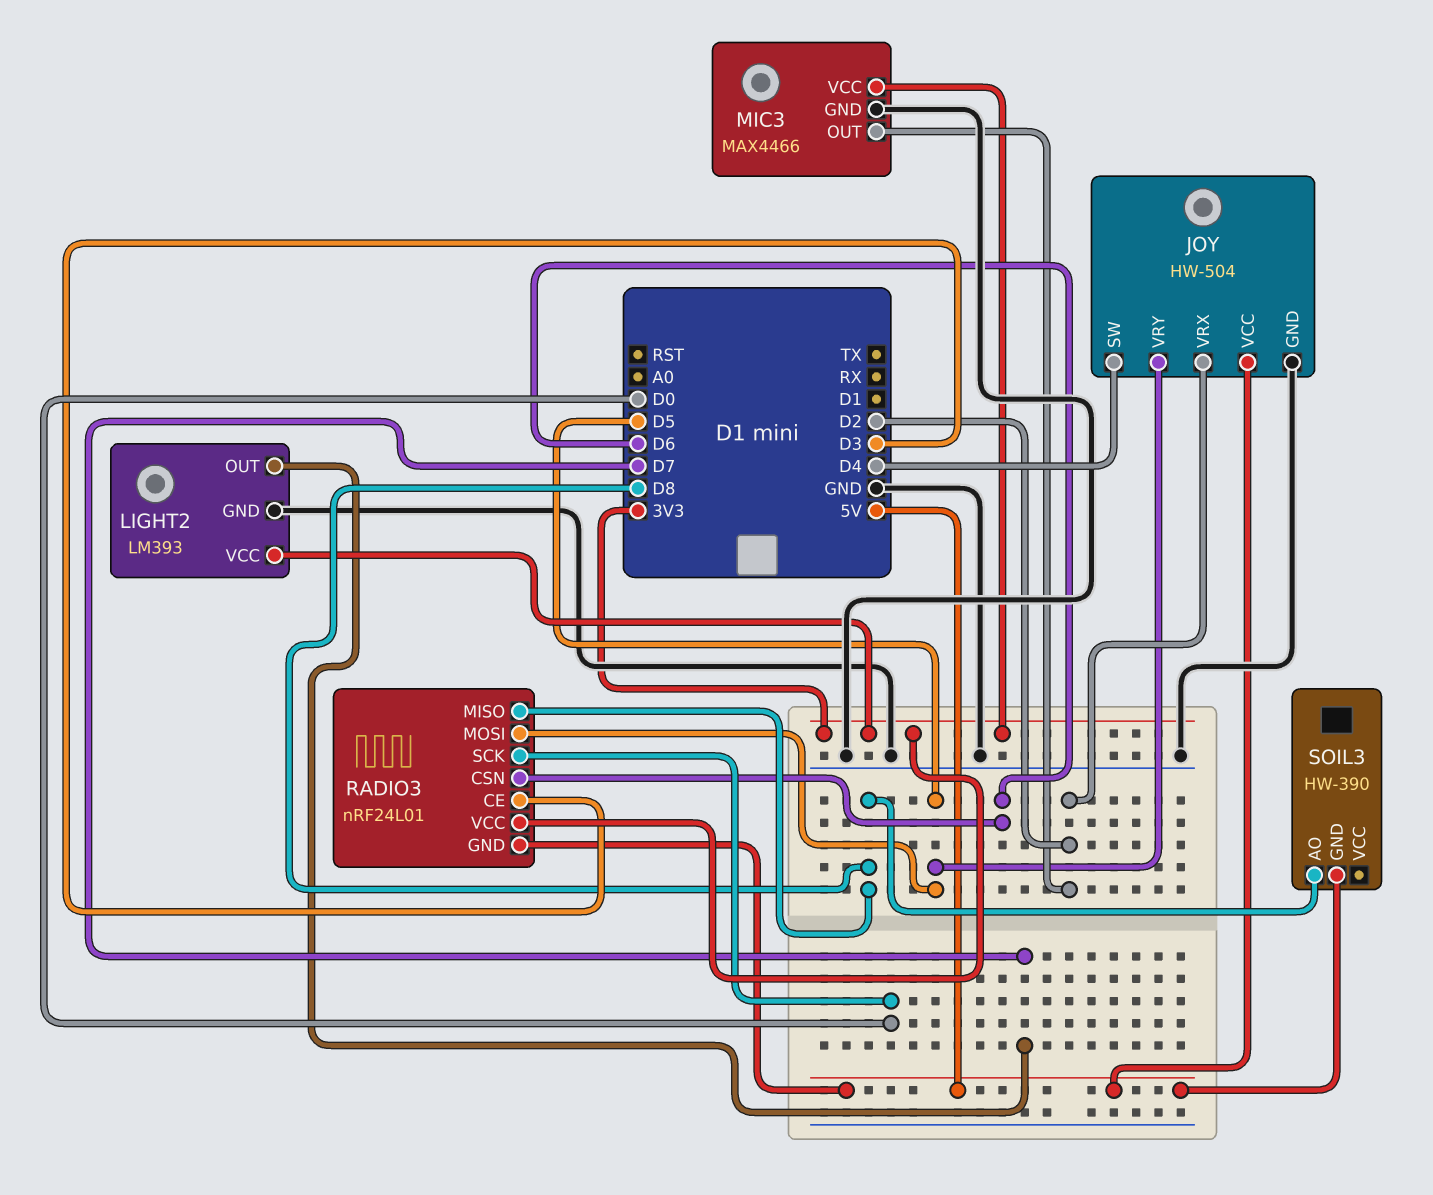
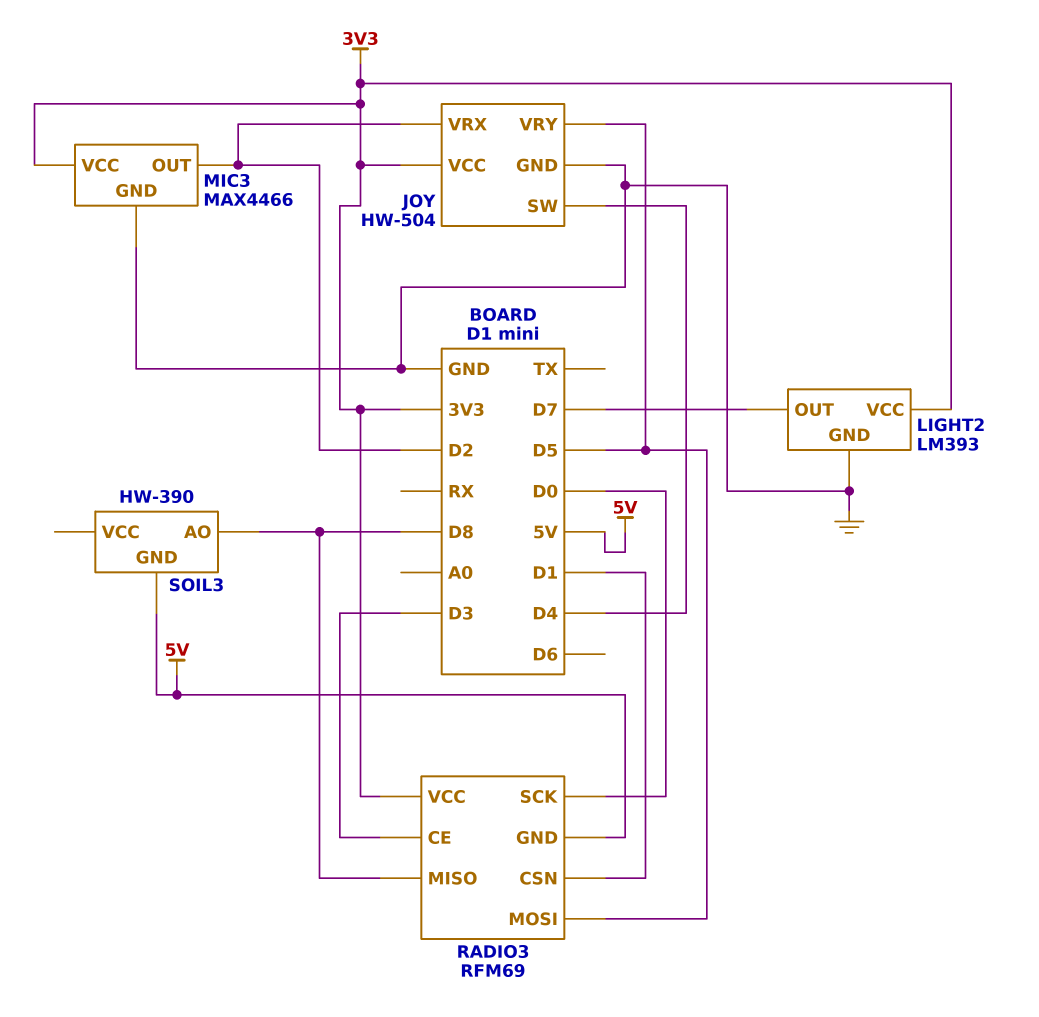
JOY pin VCC: 5V -> 3V3
RADIO3: nRF24L01 -> RFM69
RADIO3 pin CSN: D6 -> D1

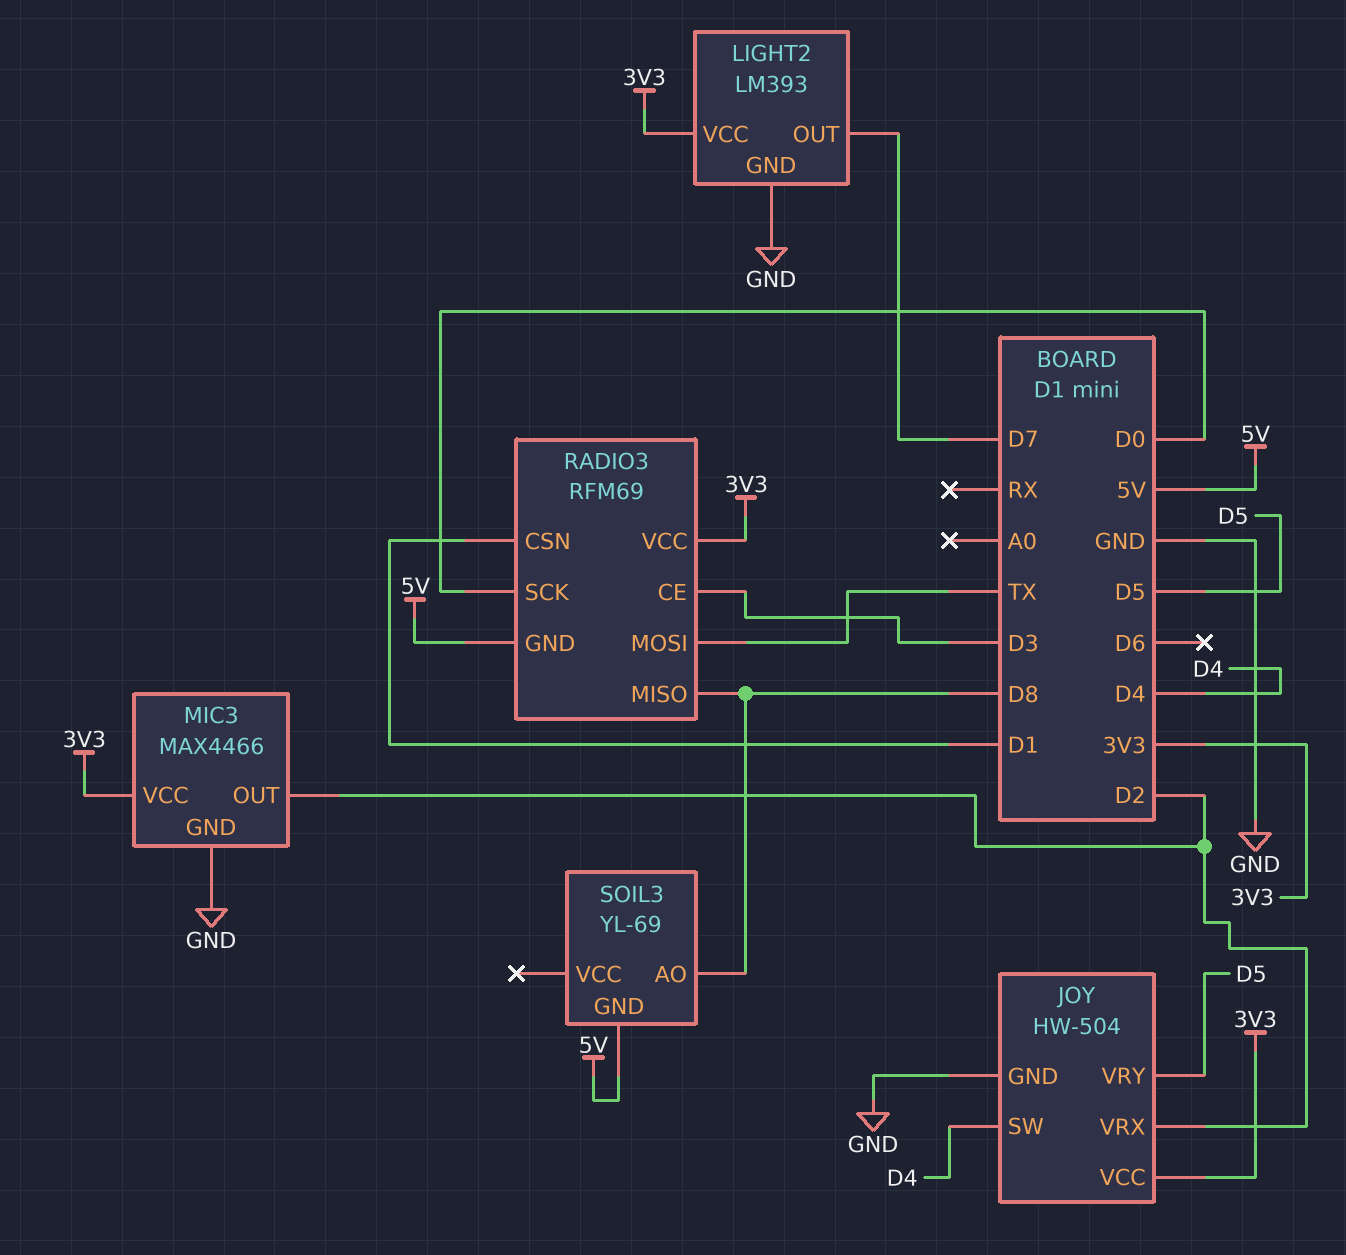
RADIO3 pin MOSI: D5 -> TX
SOIL3: HW-390 -> YL-69

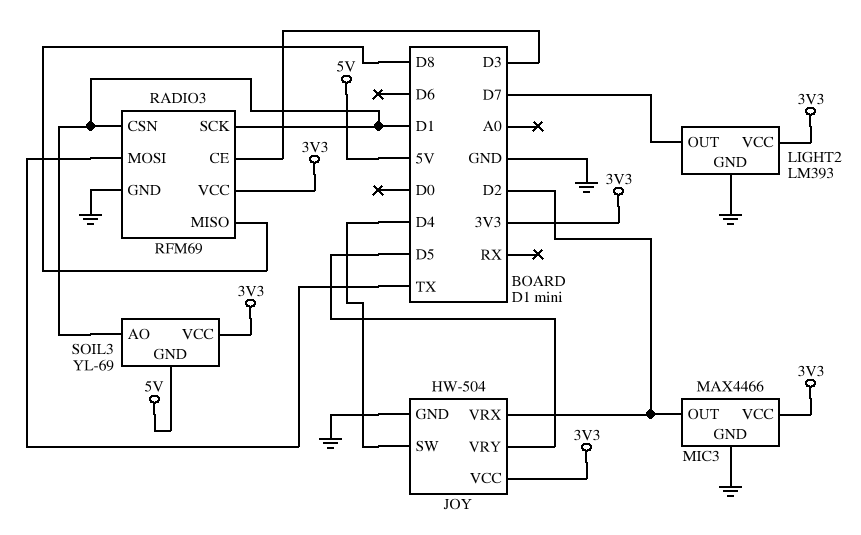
RADIO3 pin GND: 5V -> GND
RADIO3 pin SCK: D0 -> D1
SOIL3 pin AO: D8 -> D1
SOIL3 pin VCC: none -> 3V3

